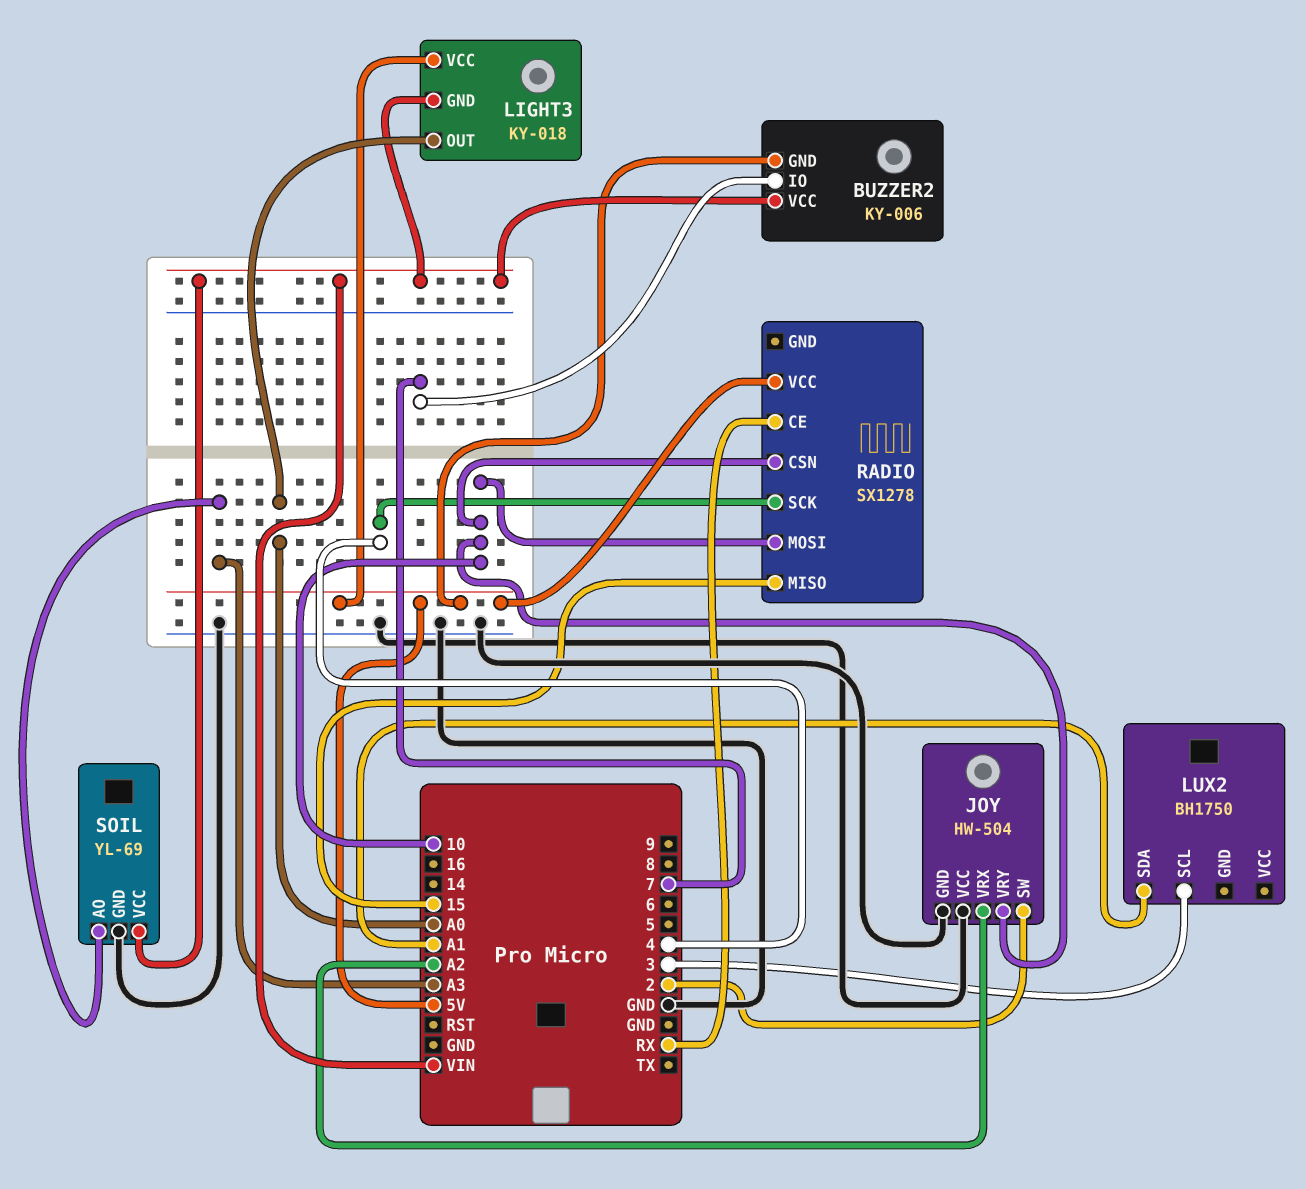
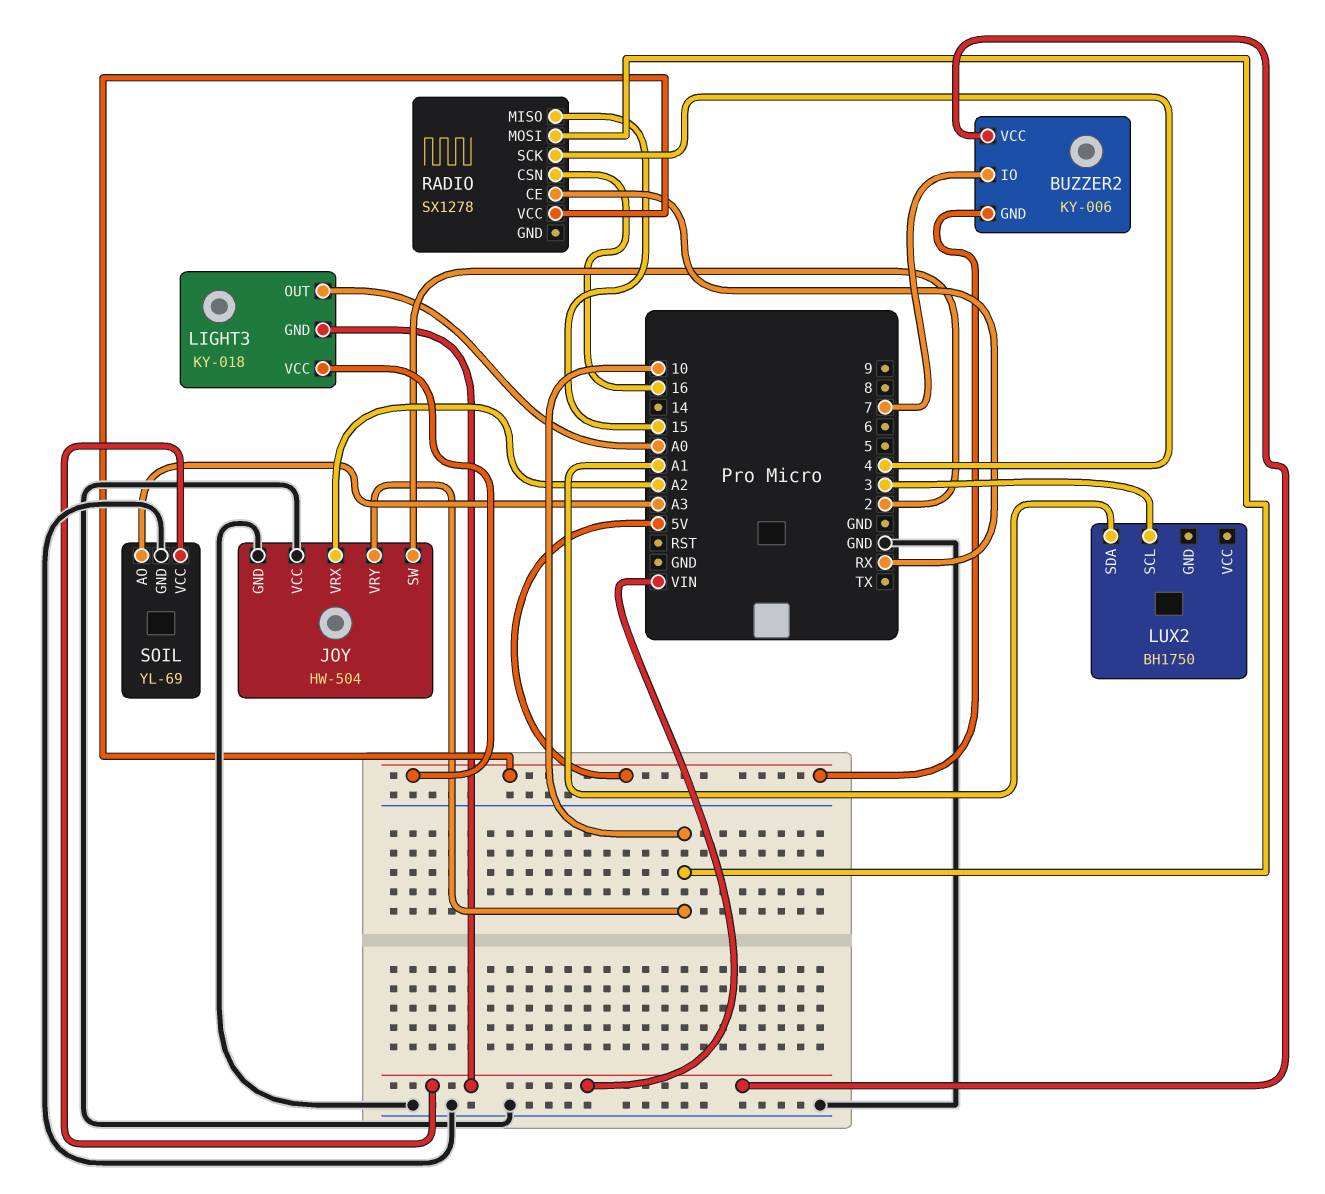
RADIO pin CSN: 10 -> 16

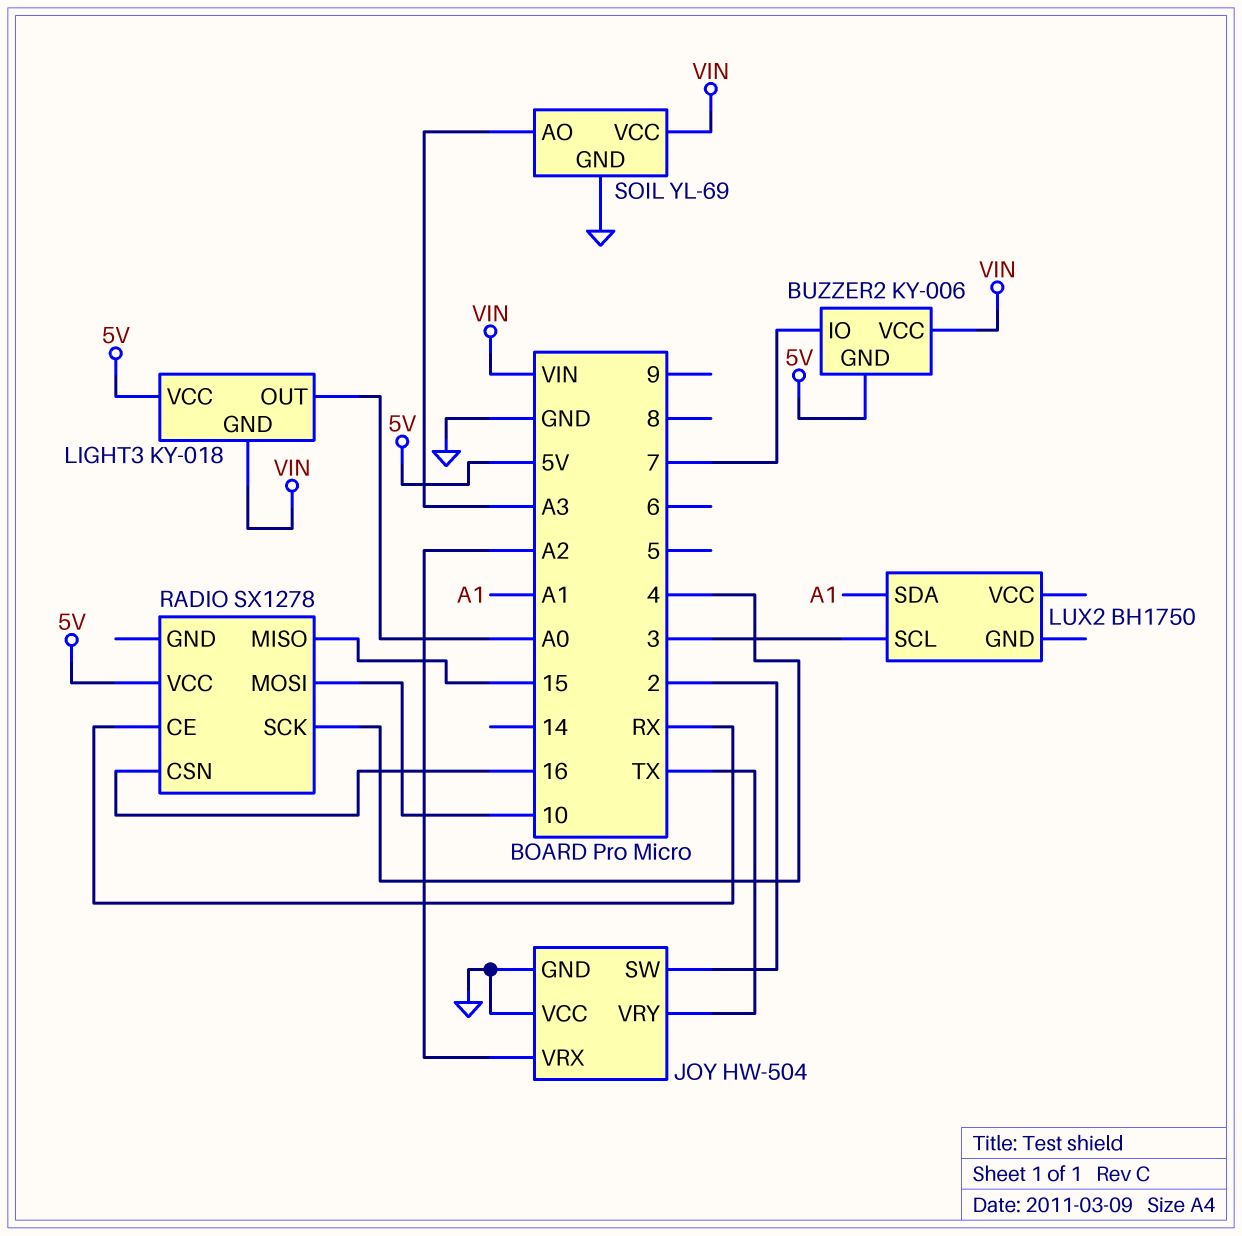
JOY pin VRY: 10 -> TX

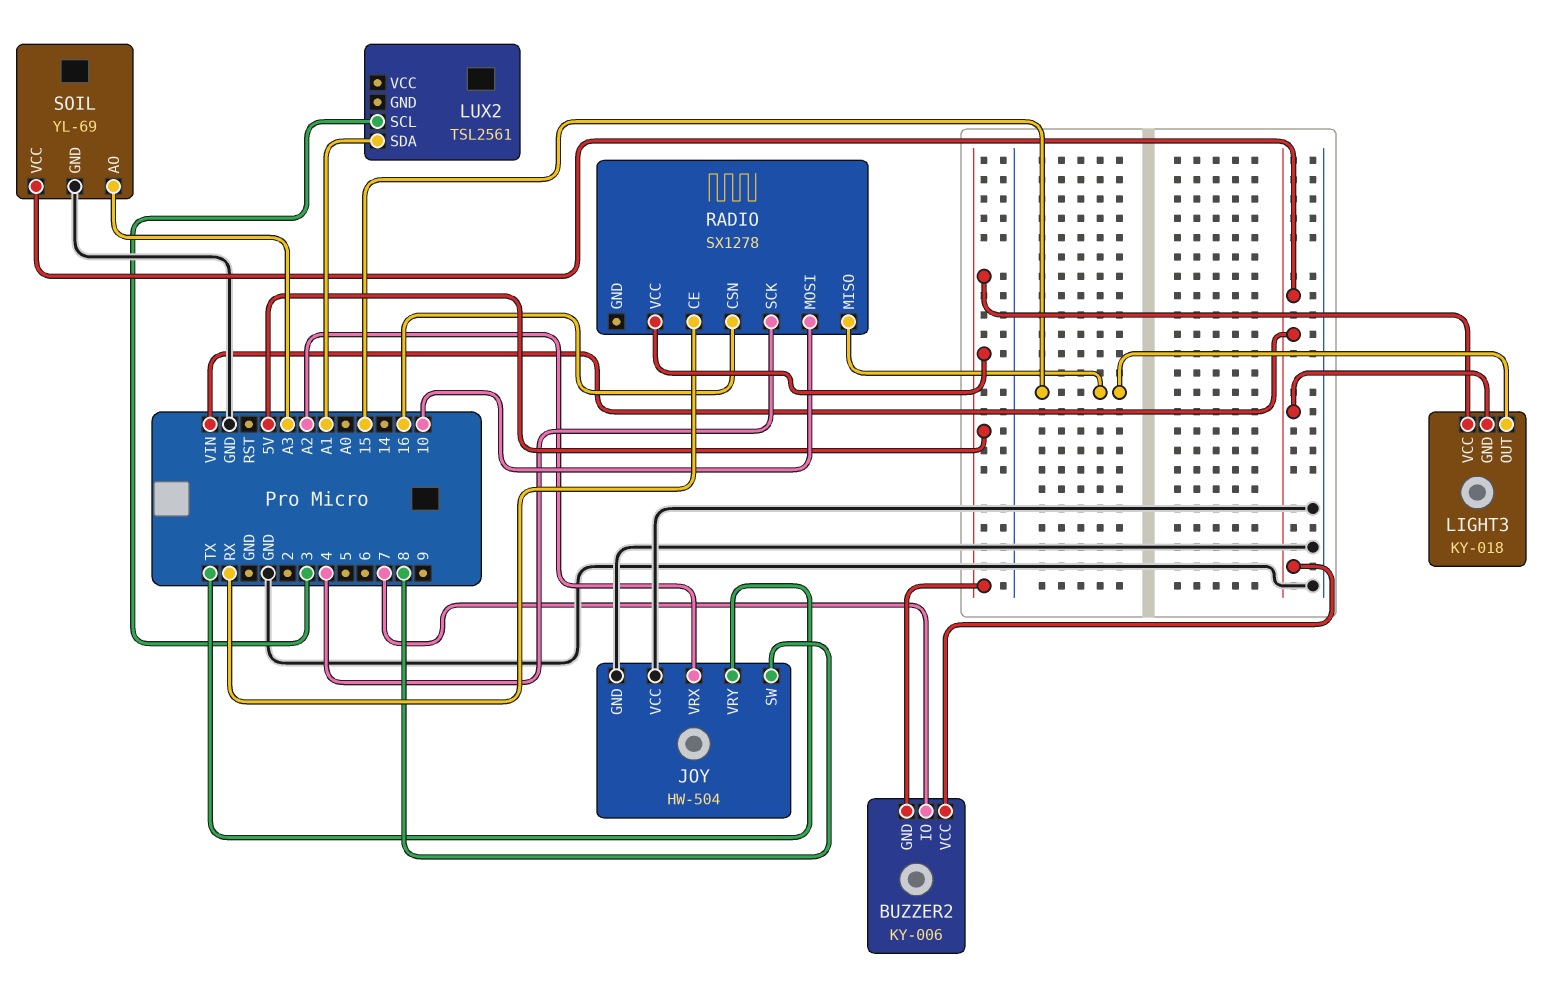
JOY pin SW: 2 -> 8
LIGHT3 pin OUT: A0 -> 15
LUX2: BH1750 -> TSL2561

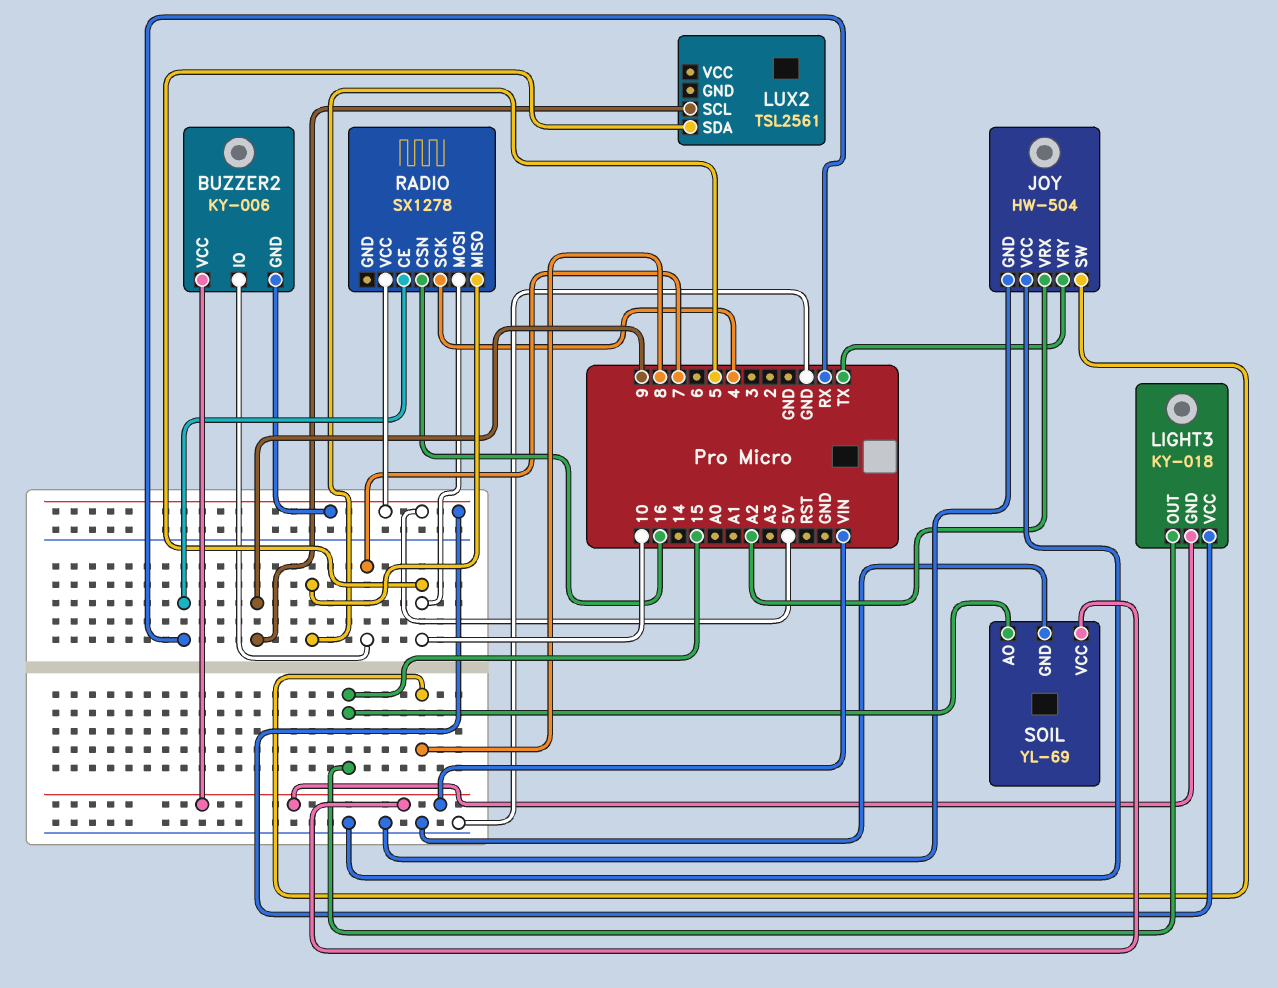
LUX2 pin SCL: 3 -> 9
LUX2 pin SDA: A1 -> 10
RADIO pin MISO: 15 -> 5
SOIL pin AO: A3 -> 15

